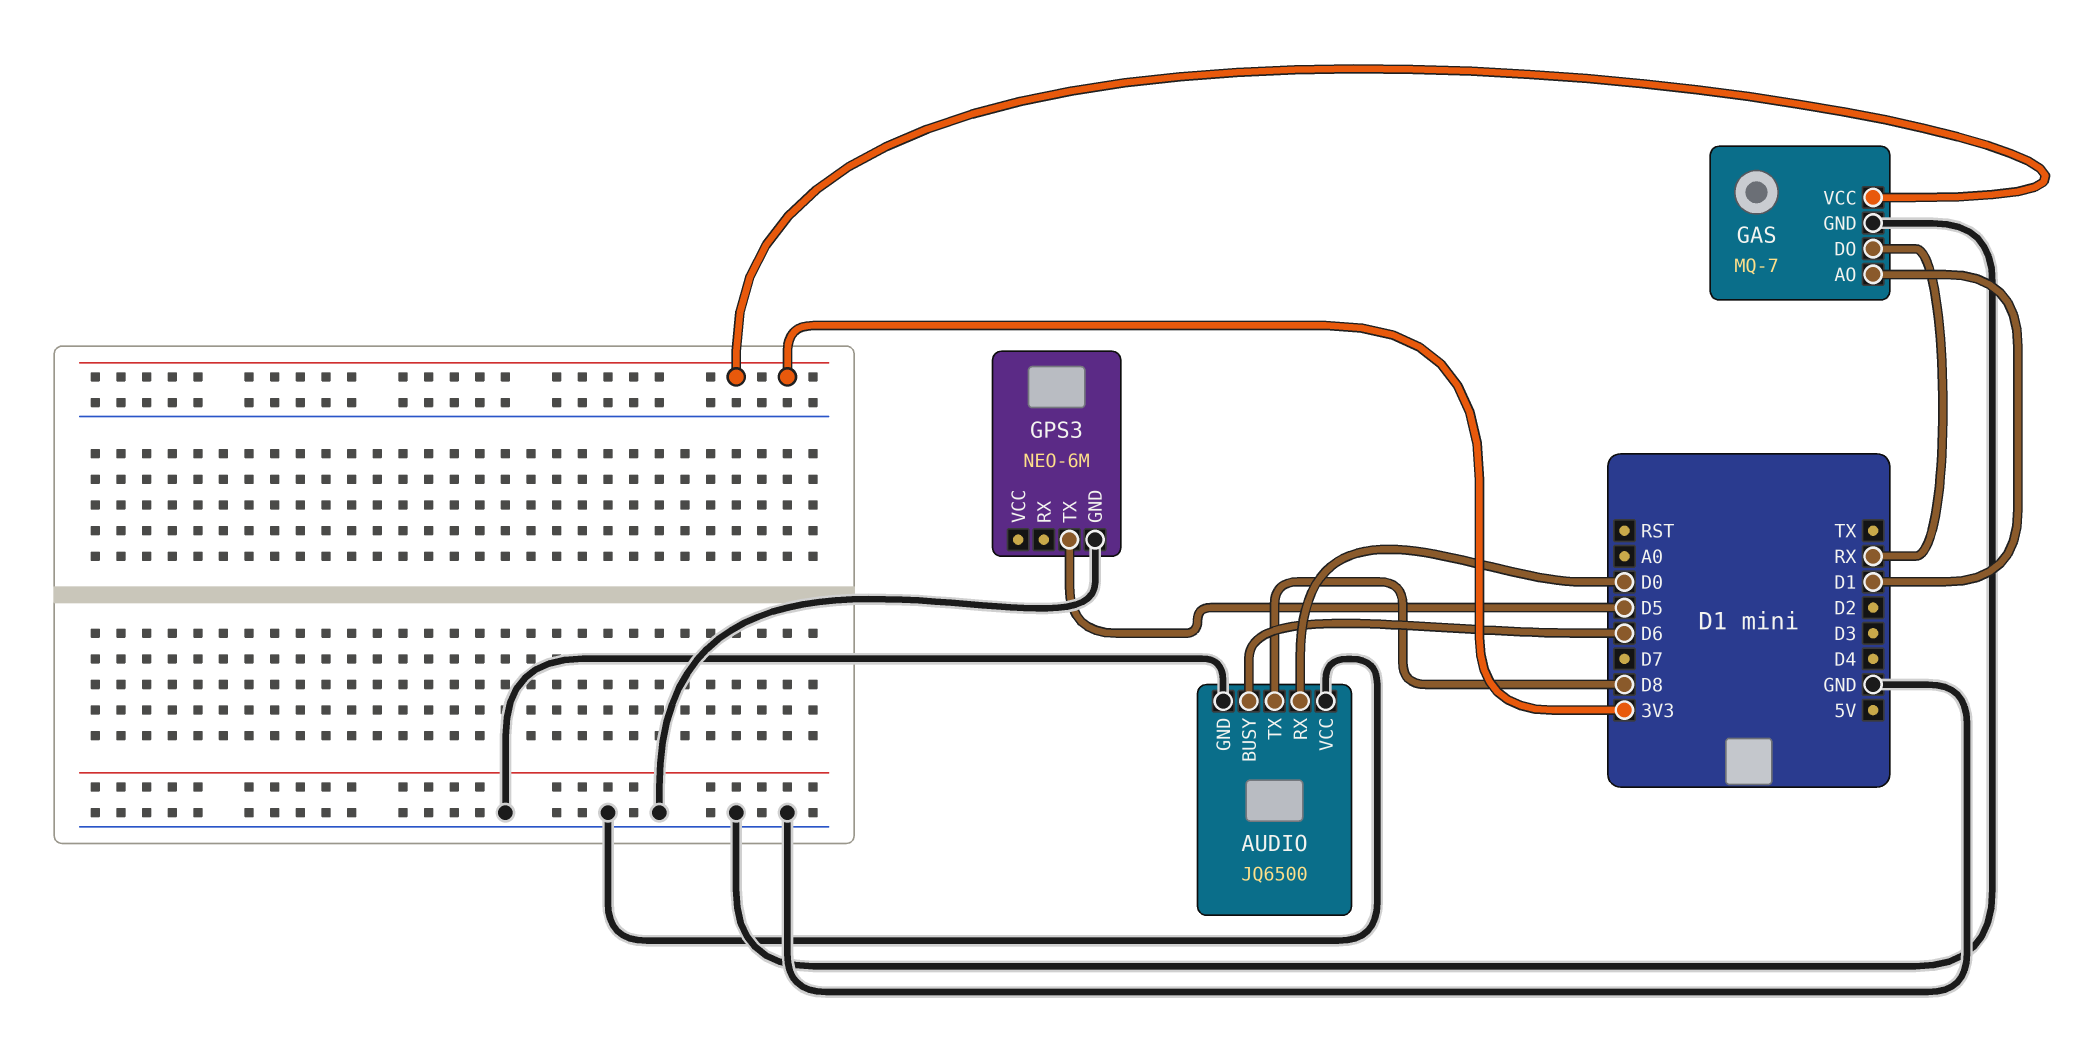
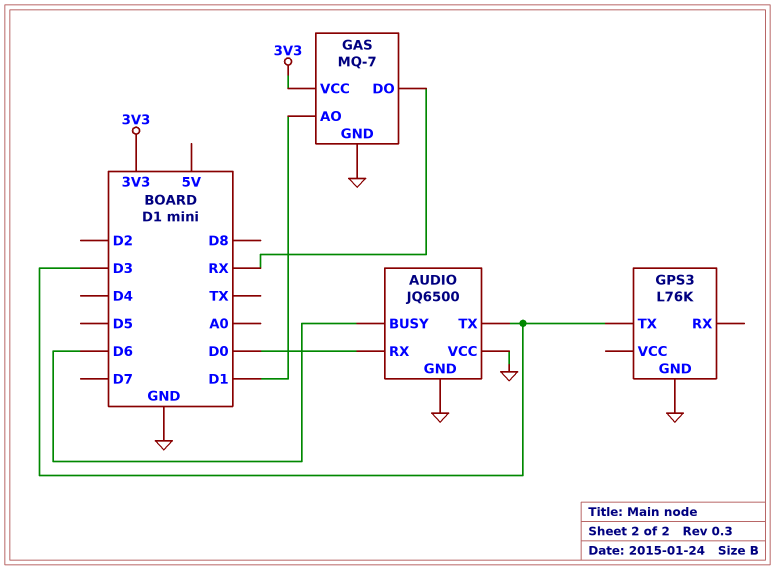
AUDIO pin TX: D8 -> D3
GPS3: NEO-6M -> L76K
GPS3 pin TX: D5 -> D3

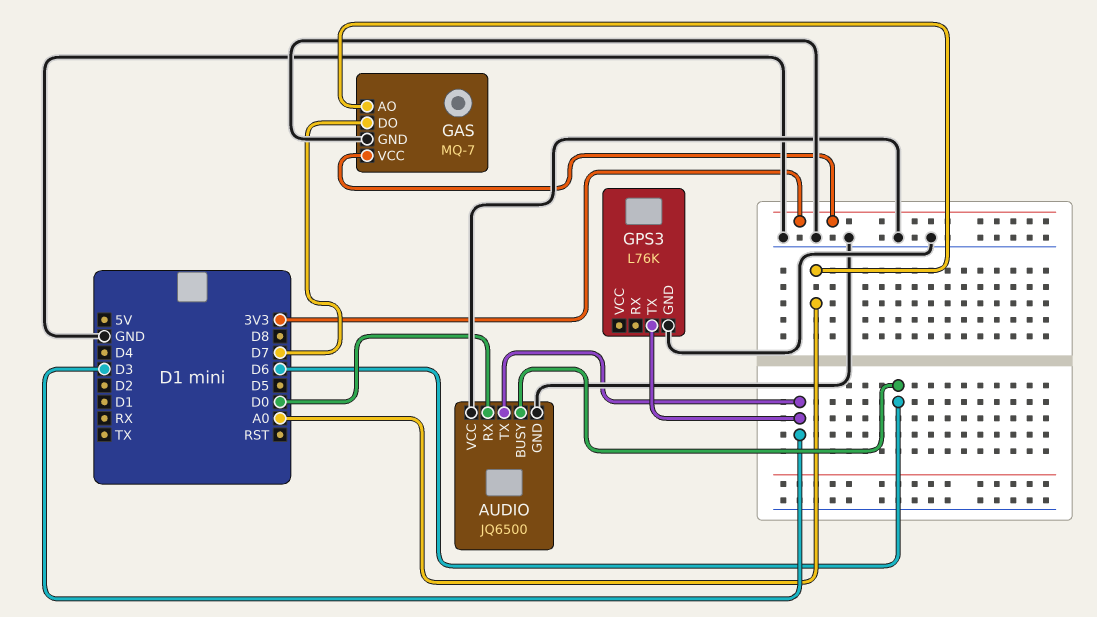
GAS pin AO: D1 -> A0
GAS pin DO: RX -> D7

